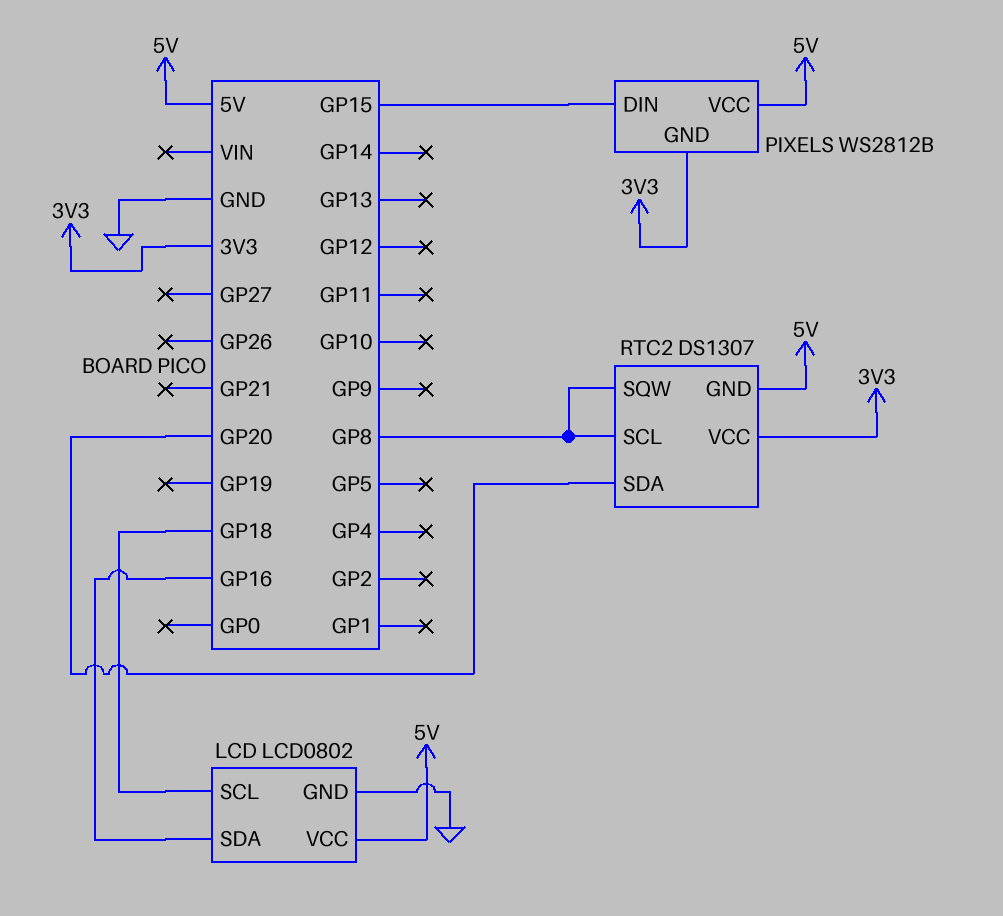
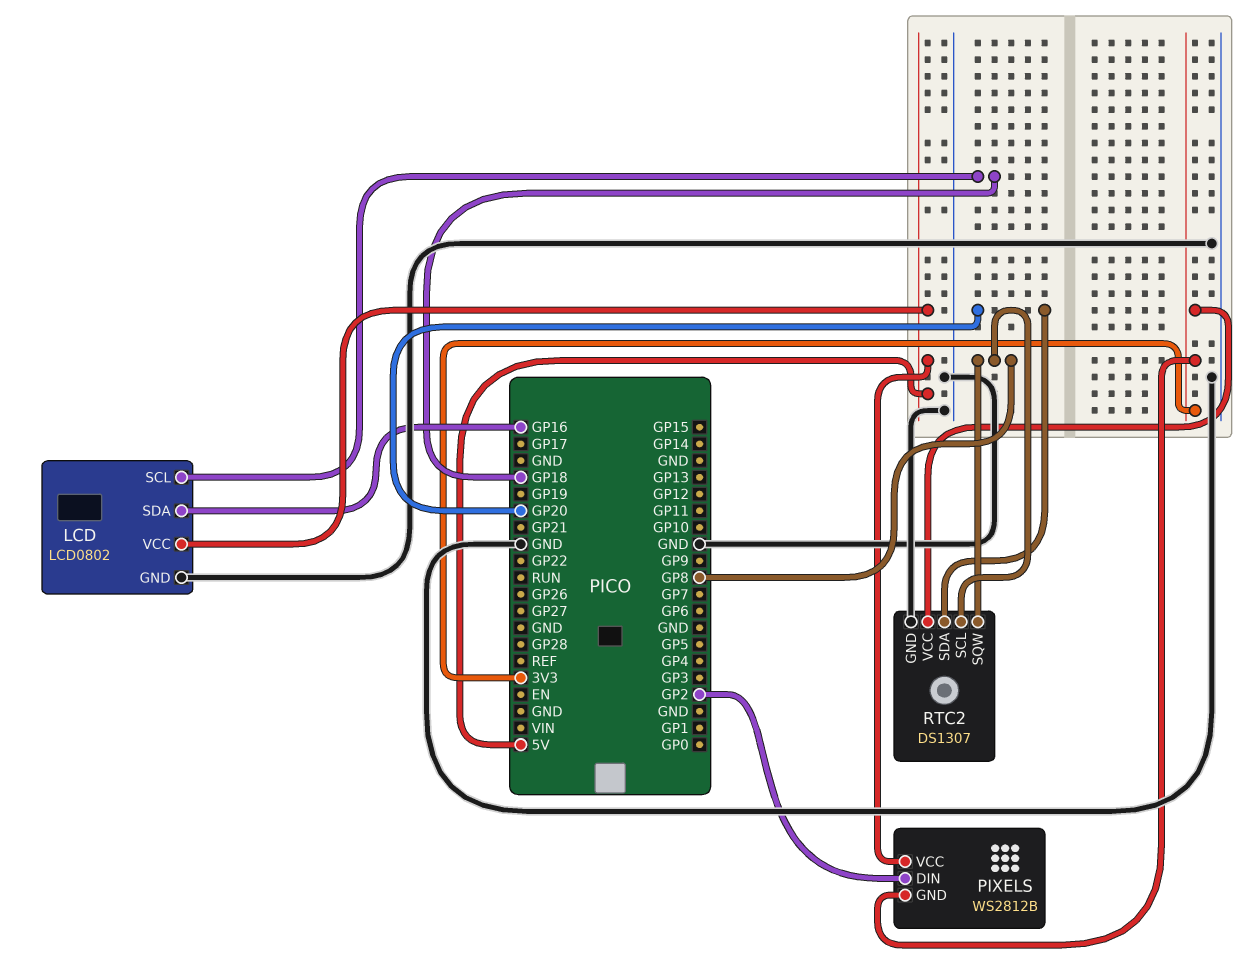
PIXELS pin DIN: GP15 -> GP2
RTC2 pin GND: 5V -> GND

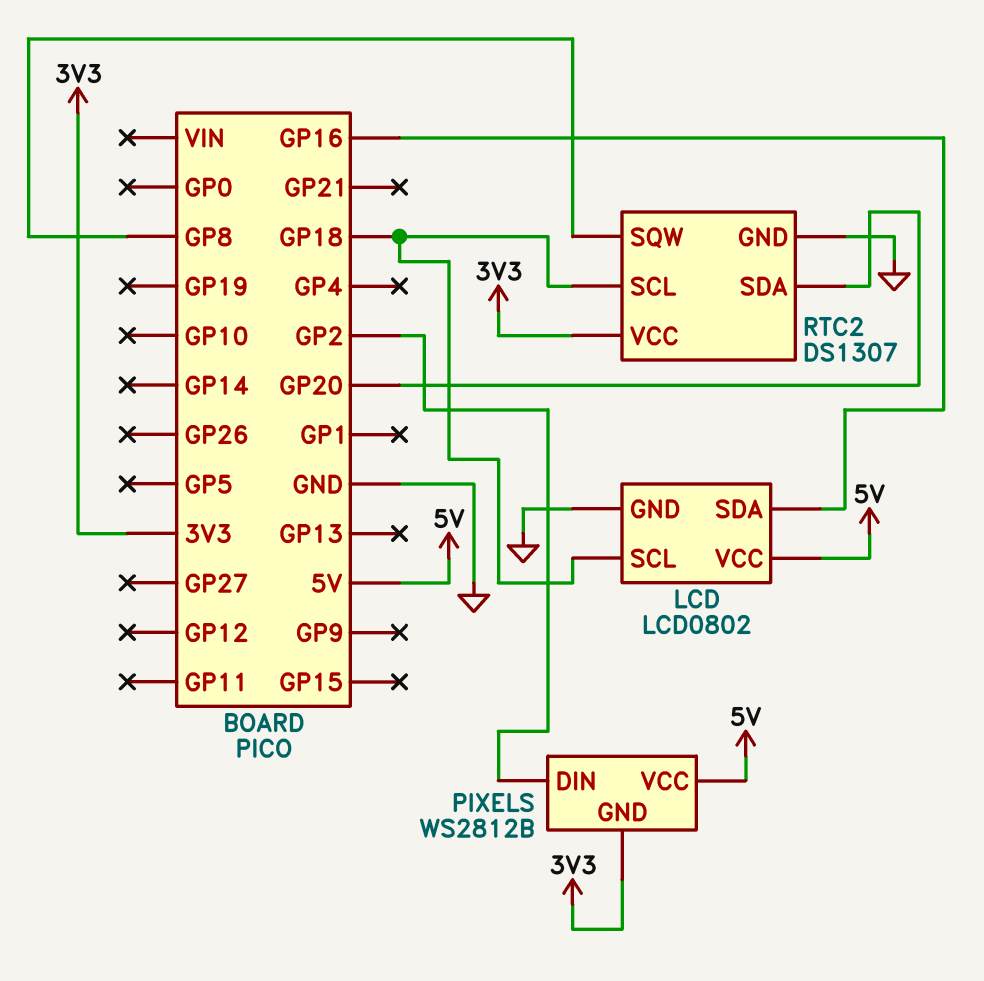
RTC2 pin SCL: GP8 -> GP18

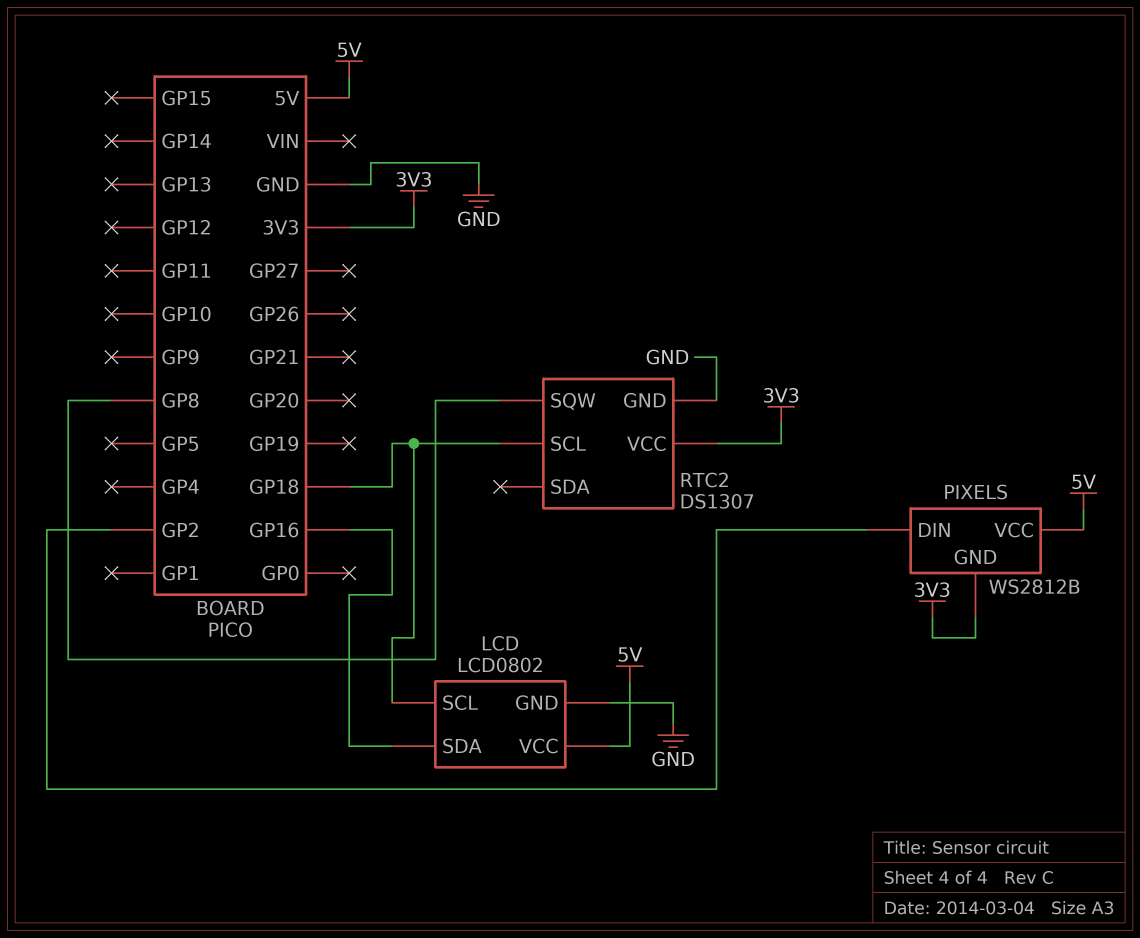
RTC2 pin SDA: GP20 -> none

